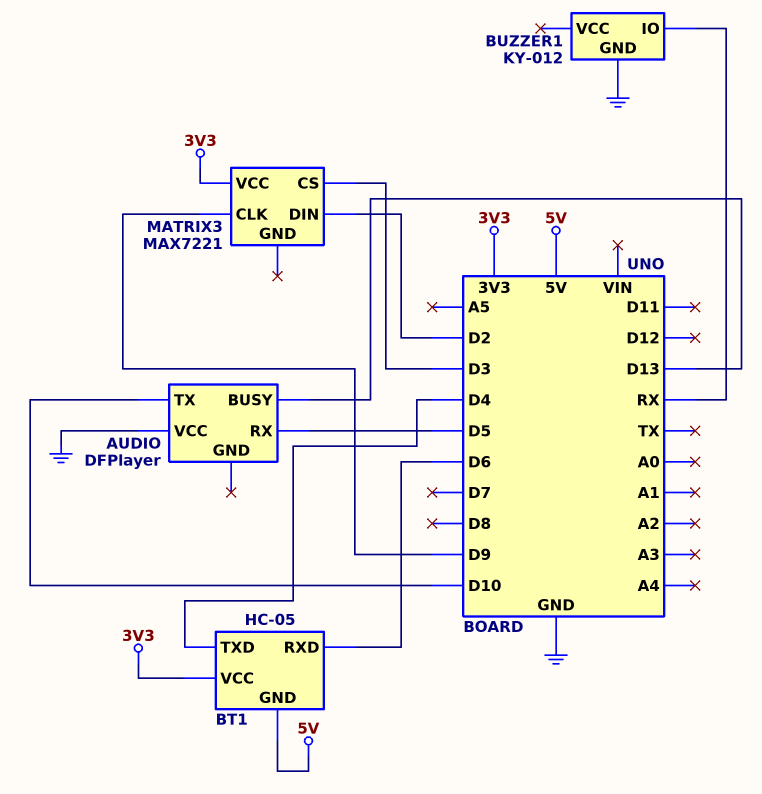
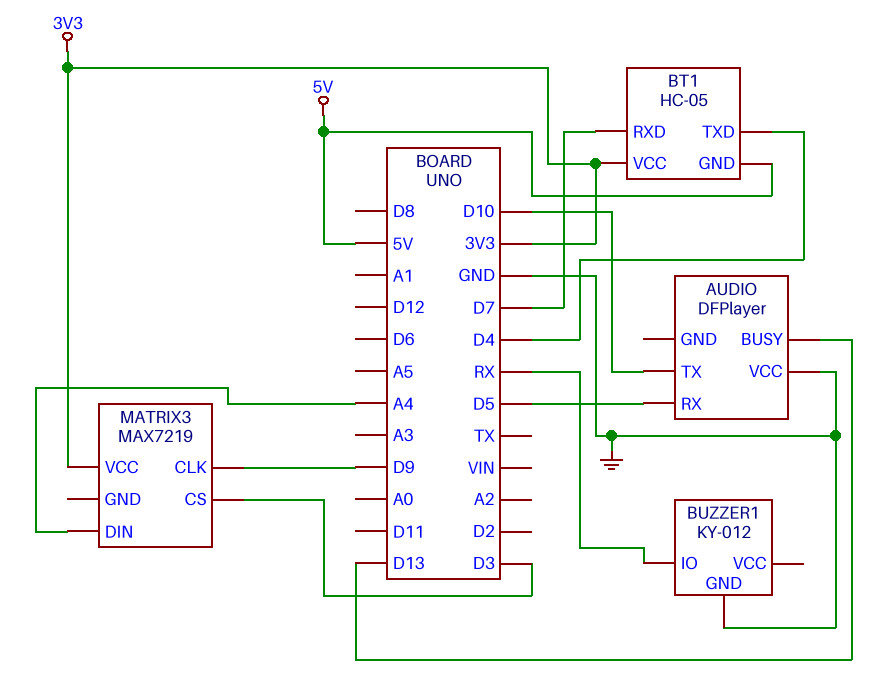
BT1 pin RXD: D6 -> D7
MATRIX3: MAX7221 -> MAX7219
MATRIX3 pin DIN: D2 -> A4

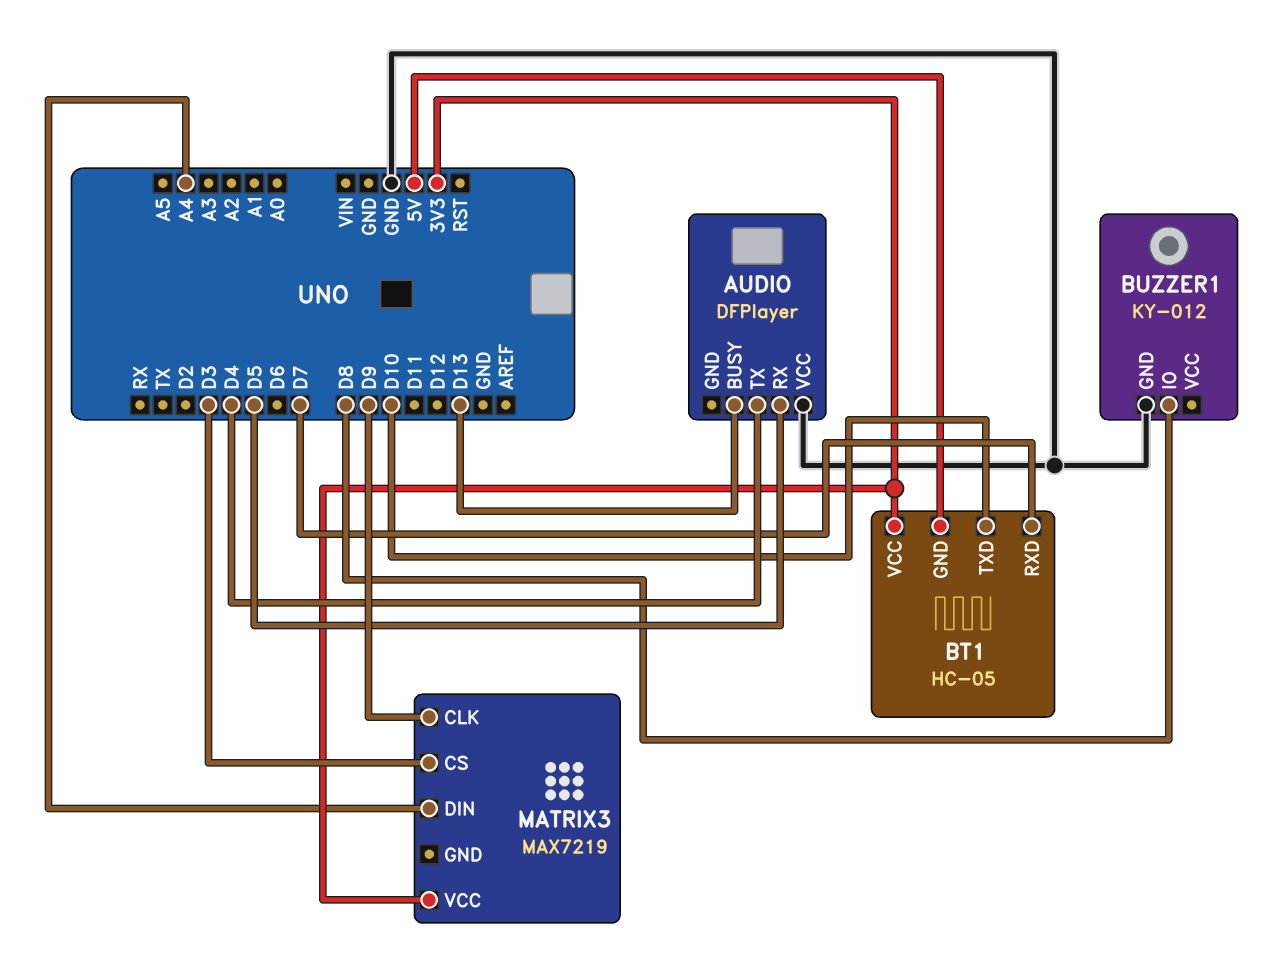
AUDIO pin TX: D10 -> D4
BT1 pin TXD: D4 -> D10
BUZZER1 pin IO: RX -> D8

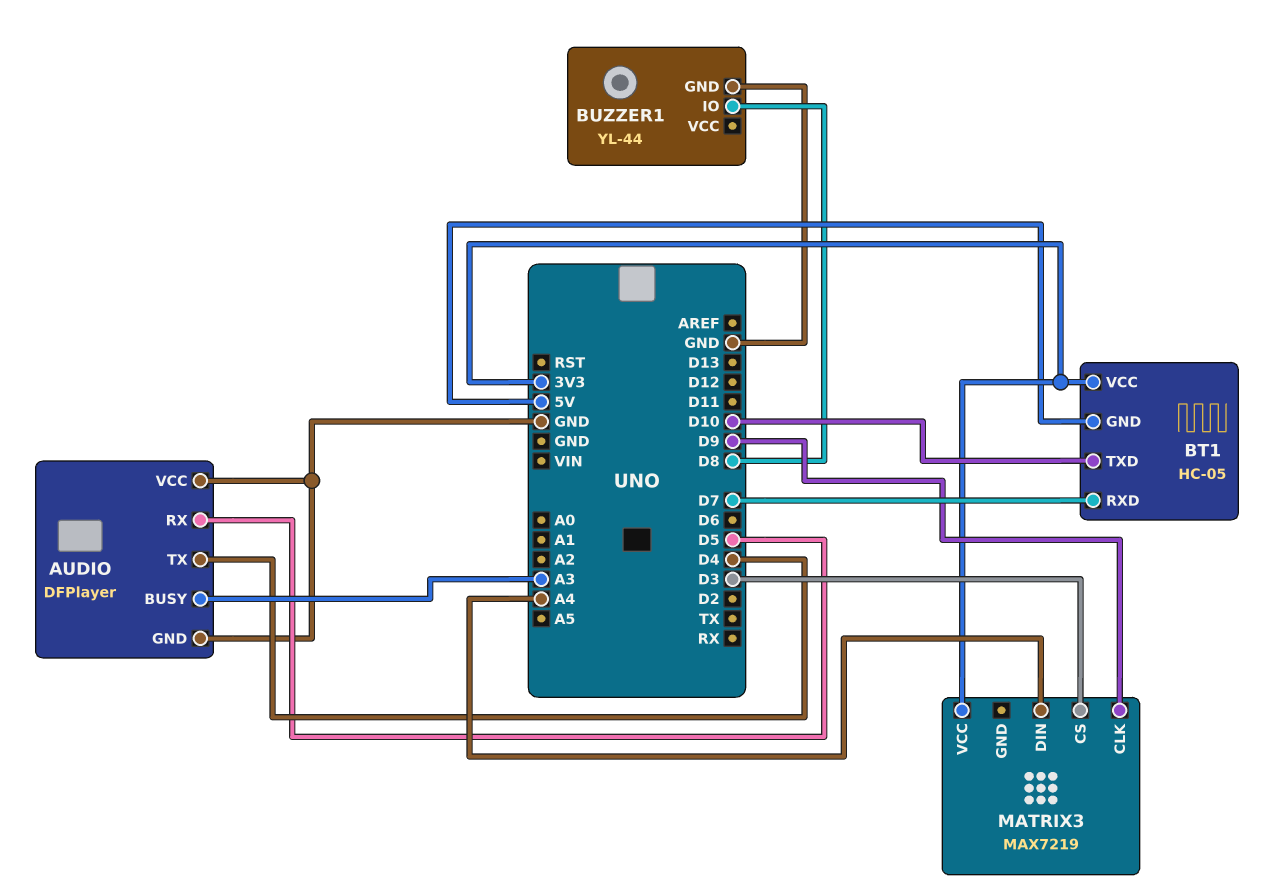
AUDIO pin BUSY: D13 -> A3
AUDIO pin GND: none -> GND
BUZZER1: KY-012 -> YL-44

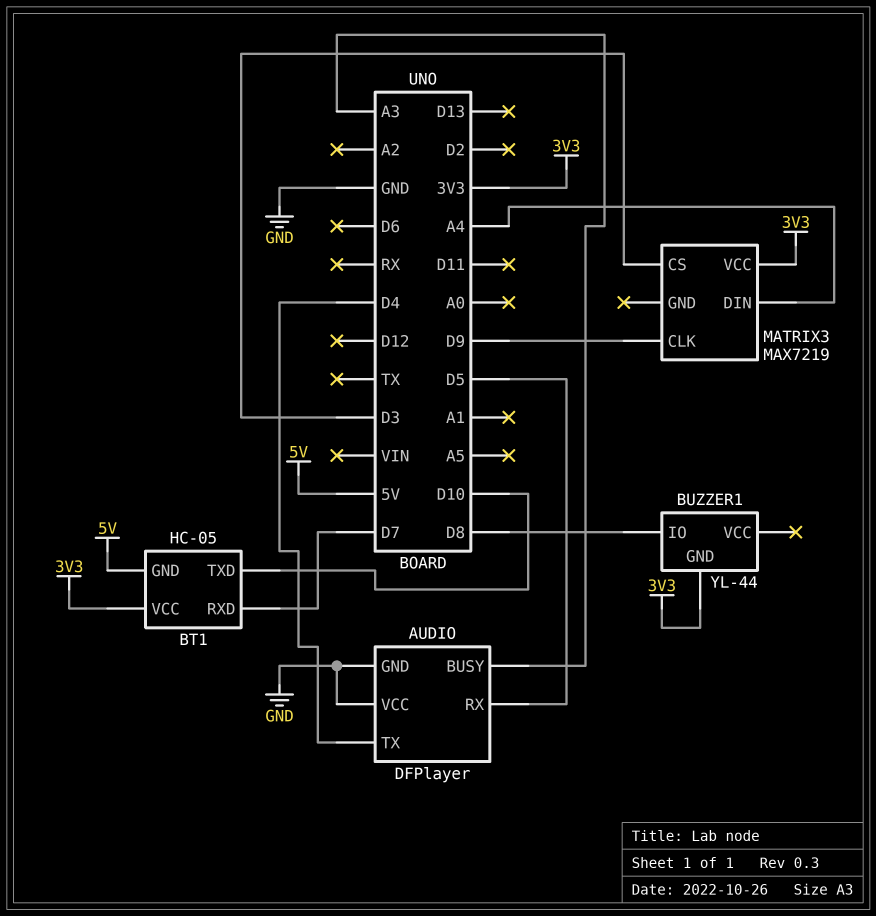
BUZZER1 pin GND: GND -> 3V3

